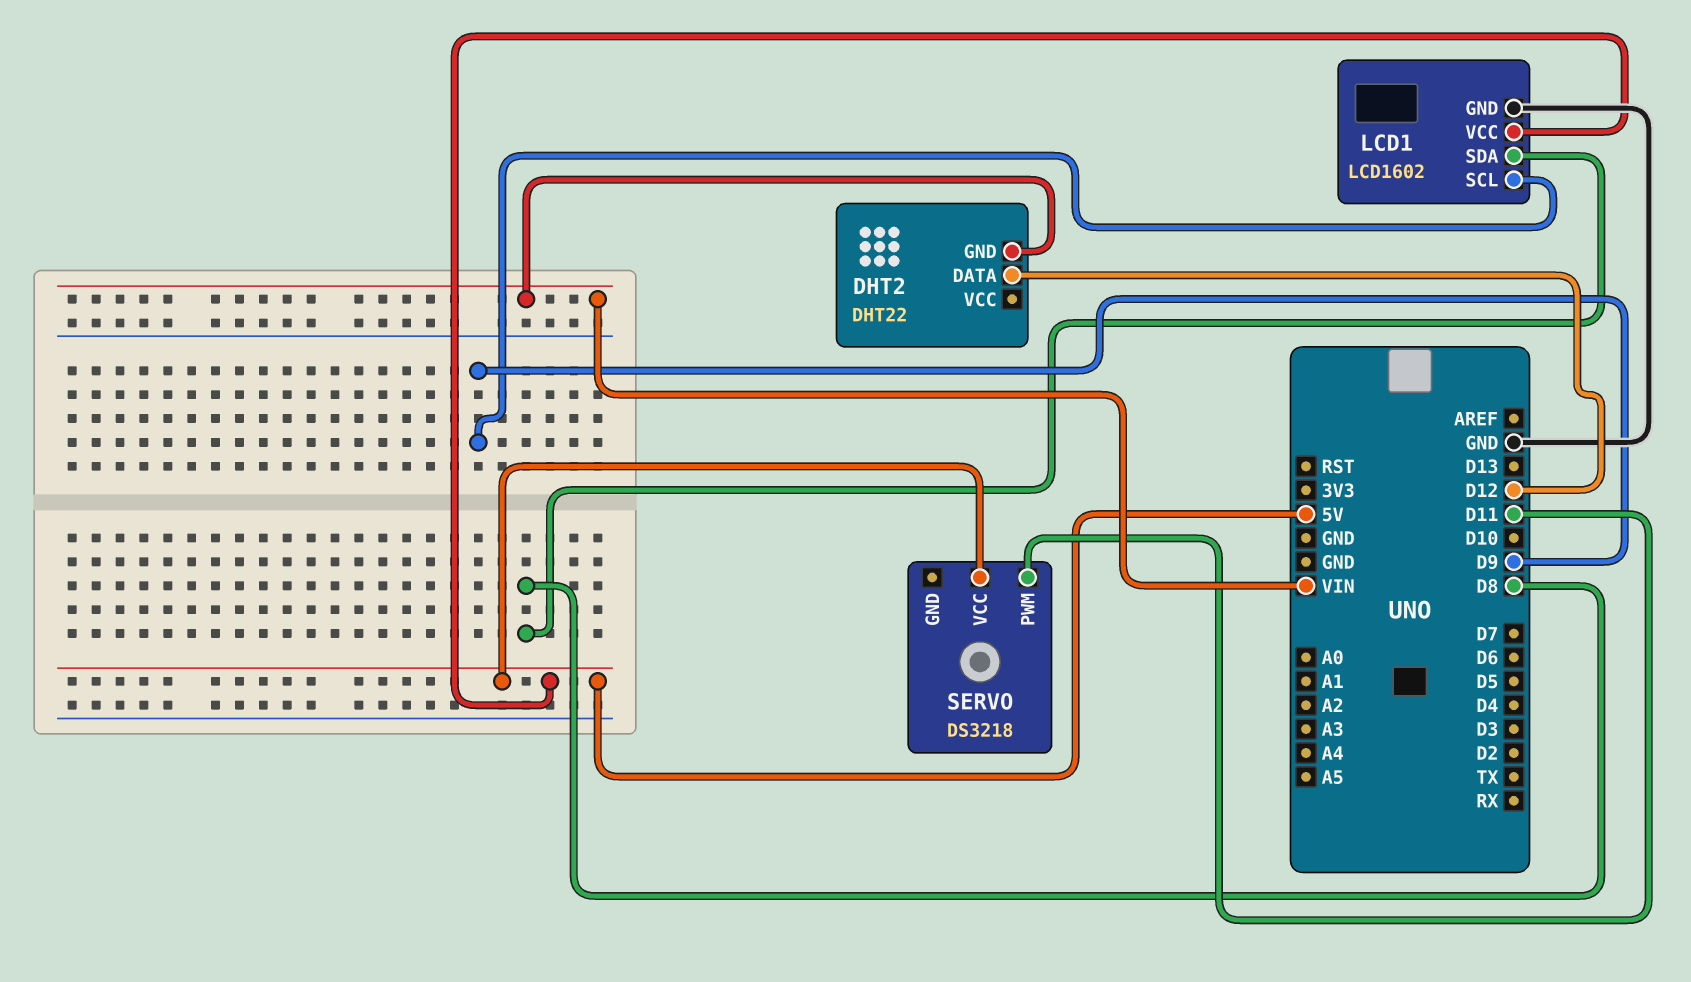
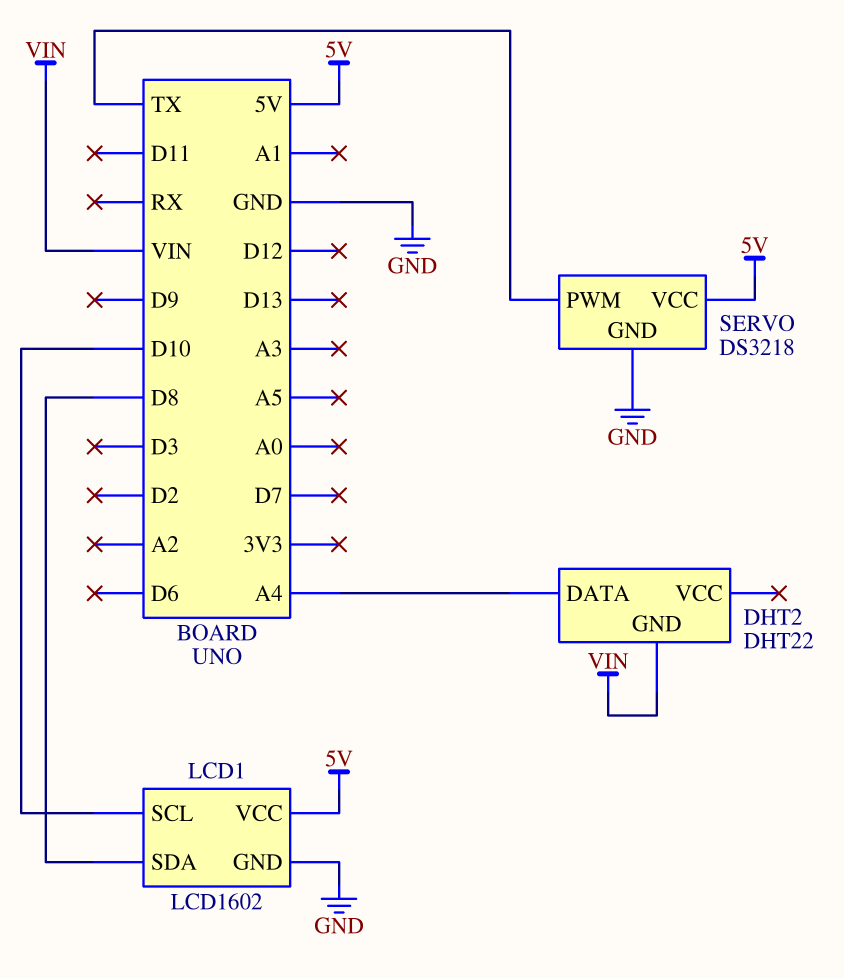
DHT2 pin DATA: D12 -> A4
LCD1 pin SCL: D9 -> D10
SERVO pin GND: none -> GND
SERVO pin PWM: D11 -> TX

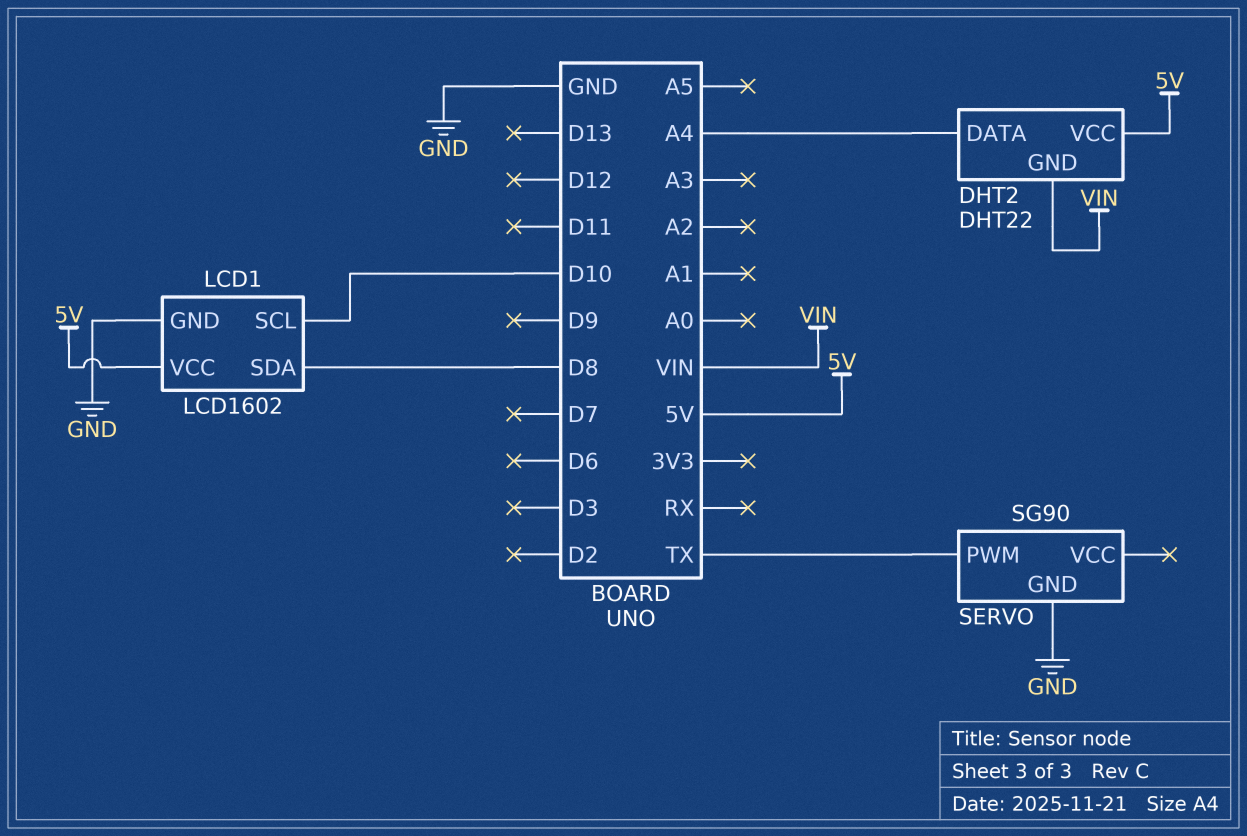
DHT2 pin VCC: none -> 5V
SERVO: DS3218 -> SG90
SERVO pin VCC: 5V -> none

